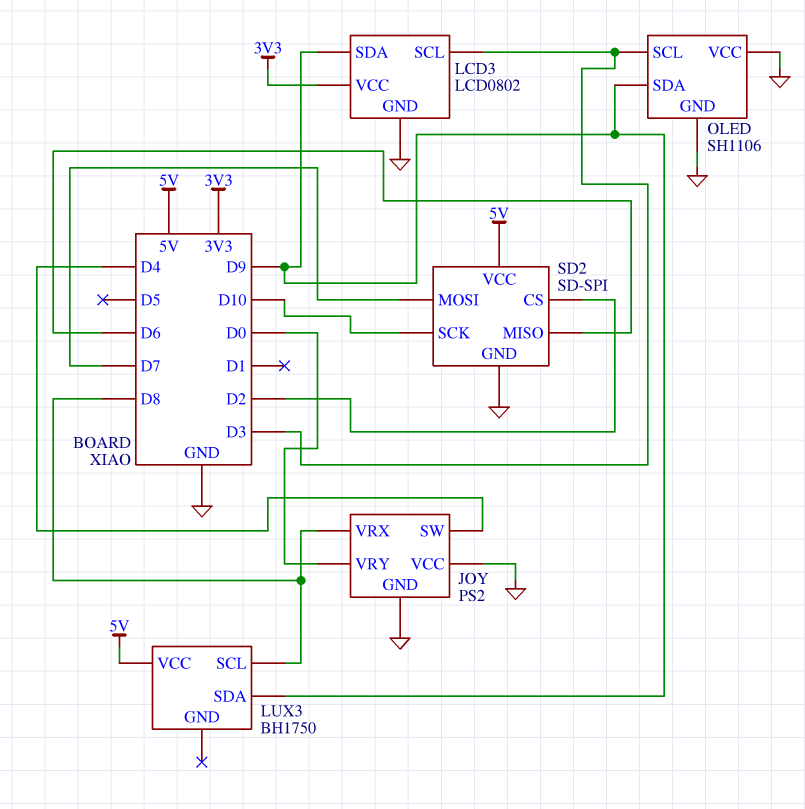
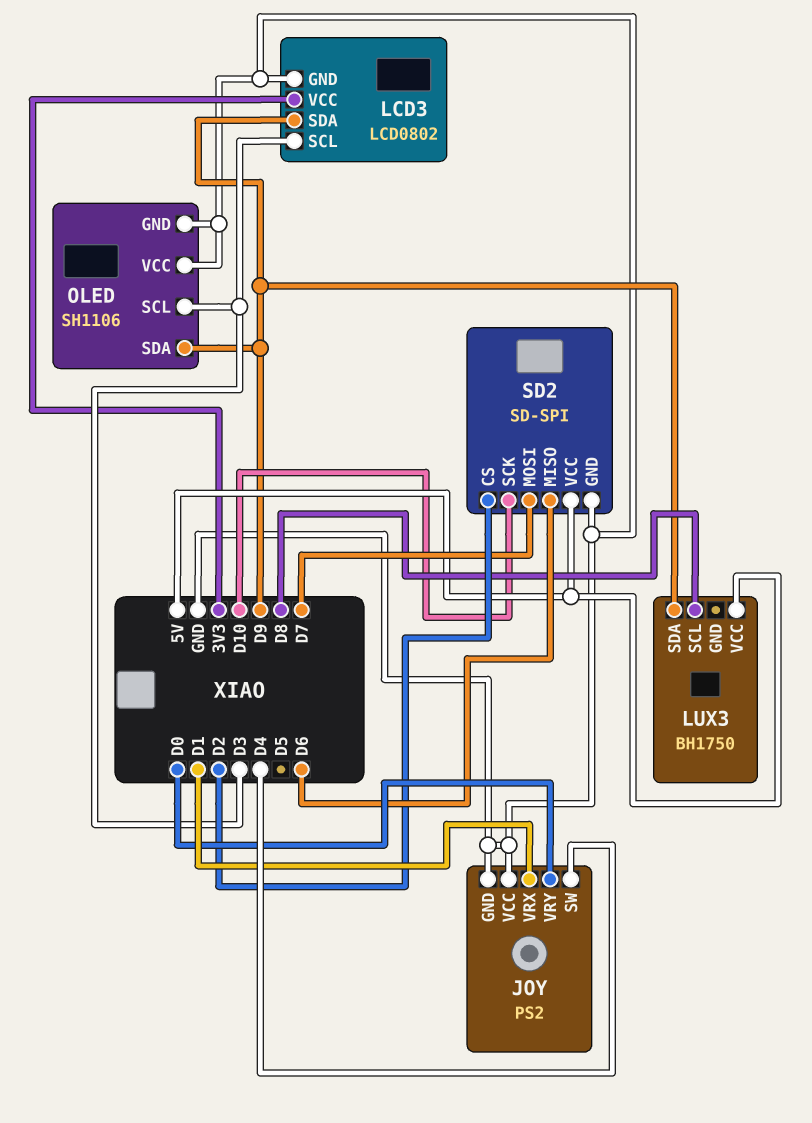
JOY pin VRX: D8 -> D1

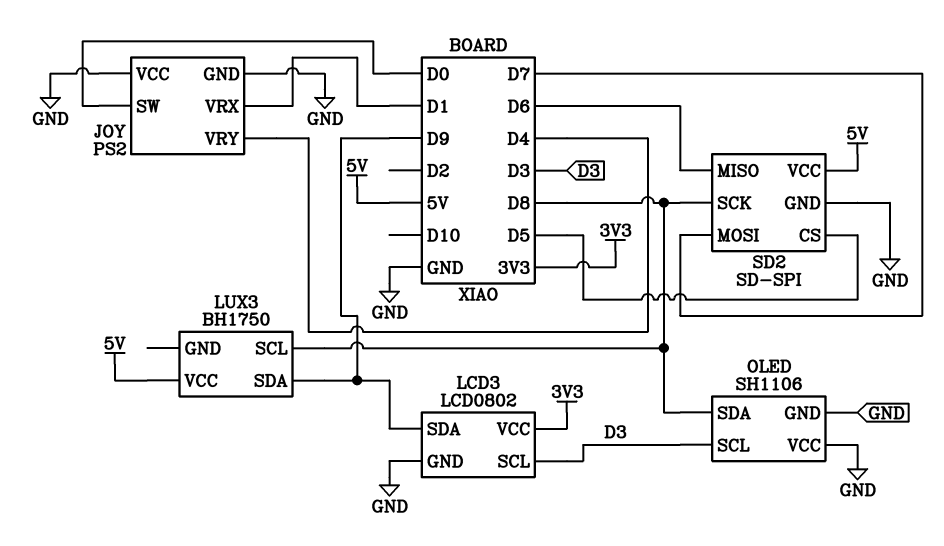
JOY pin SW: D4 -> D0
JOY pin VRY: D0 -> D4
OLED pin SDA: D9 -> D8
SD2 pin CS: D2 -> D5
SD2 pin SCK: D10 -> D8

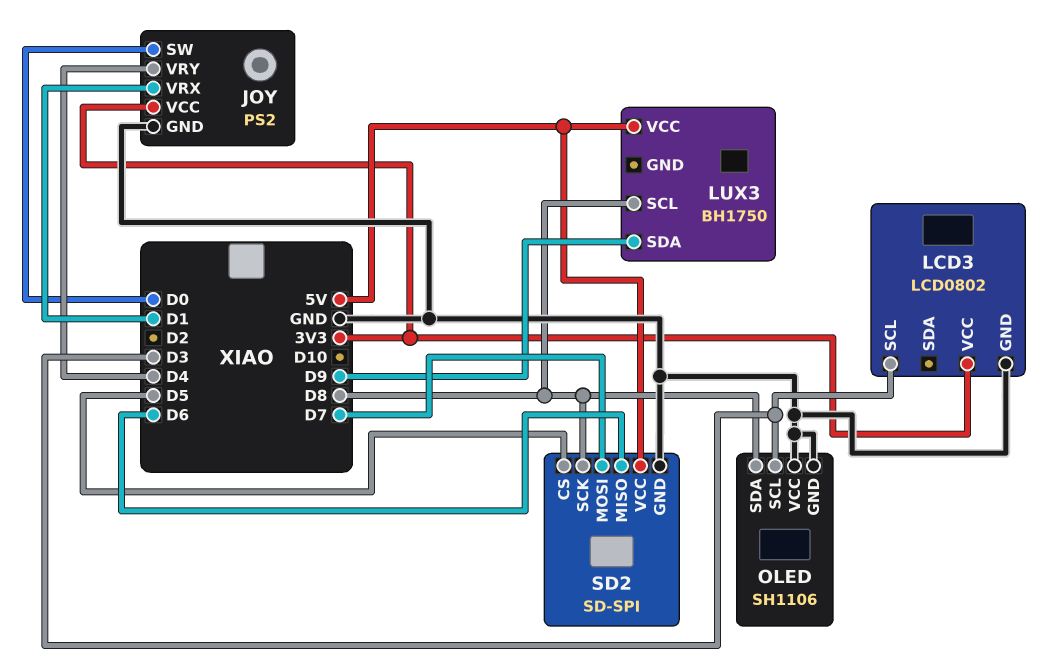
JOY pin VCC: GND -> 3V3
LCD3 pin SDA: D9 -> none

